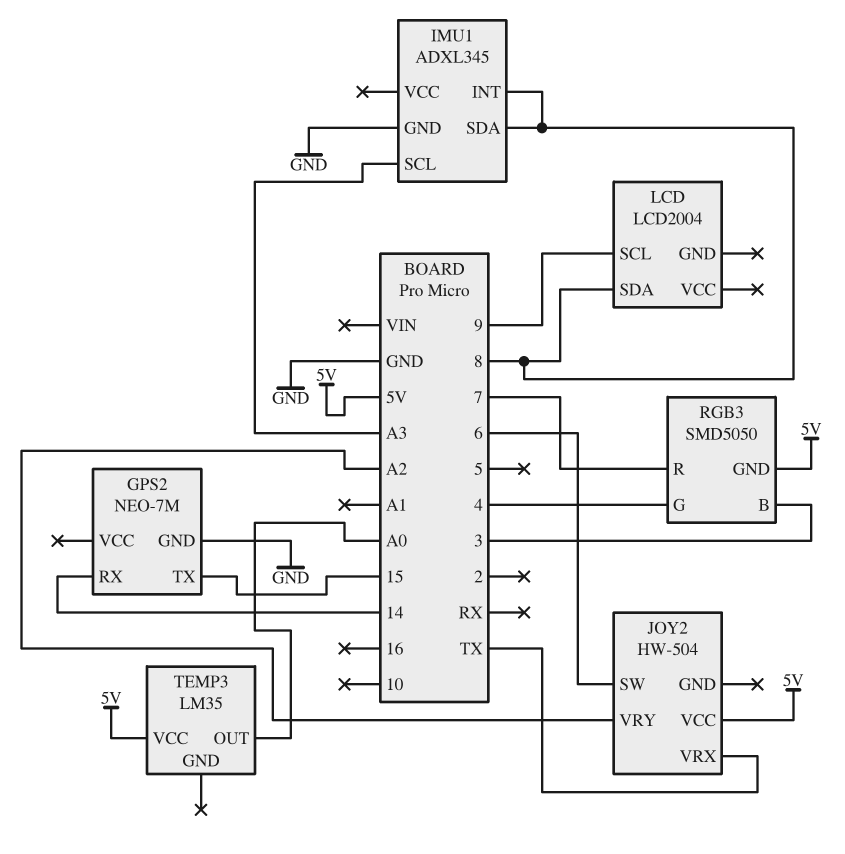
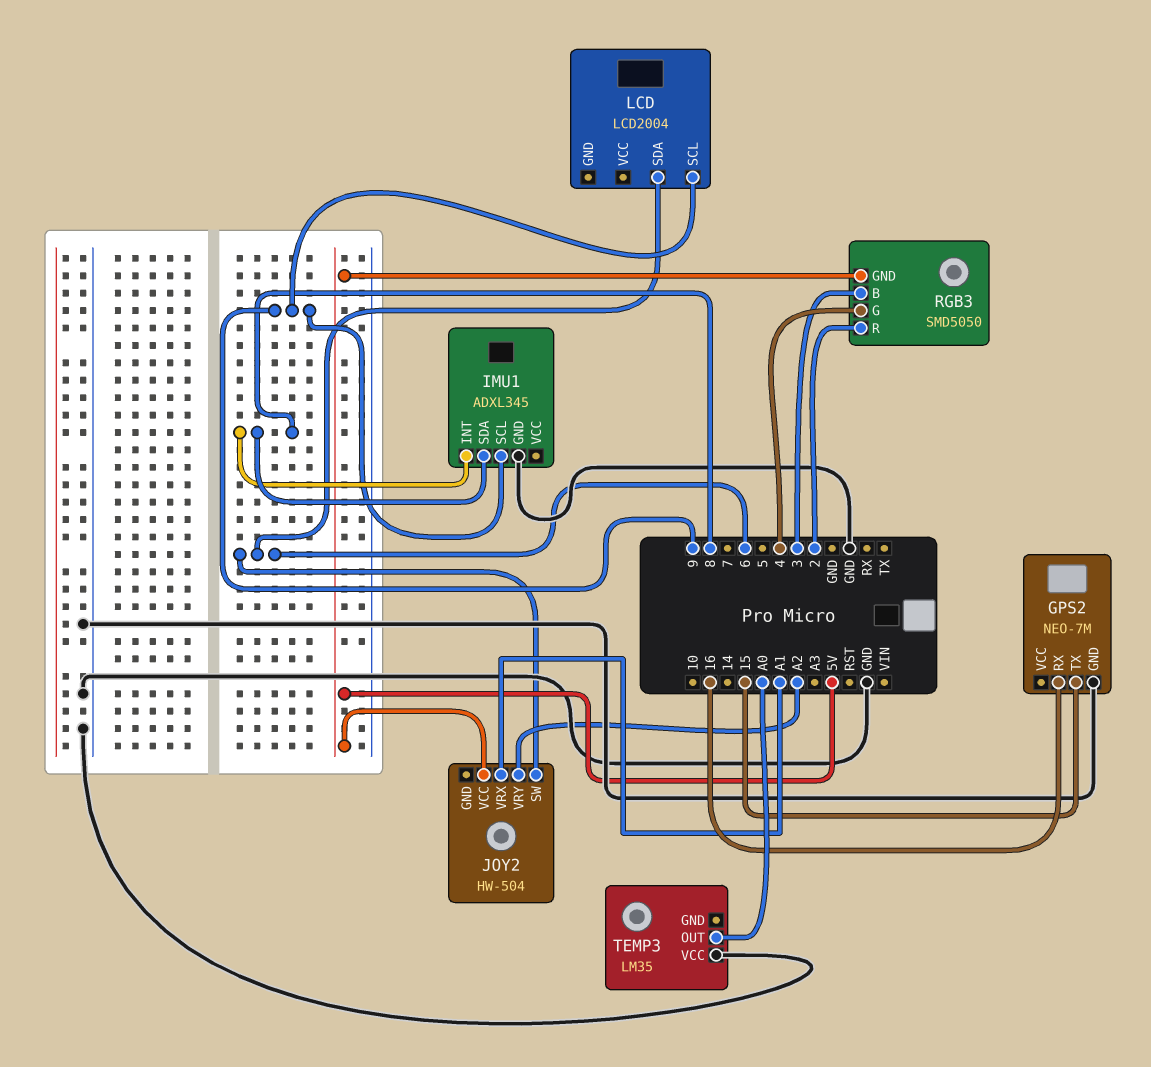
GPS2 pin RX: 14 -> 16
IMU1 pin SCL: A3 -> 9
JOY2 pin VRX: TX -> A1
LCD pin SDA: 8 -> 6
RGB3 pin R: 7 -> 2
TEMP3 pin VCC: 5V -> GND

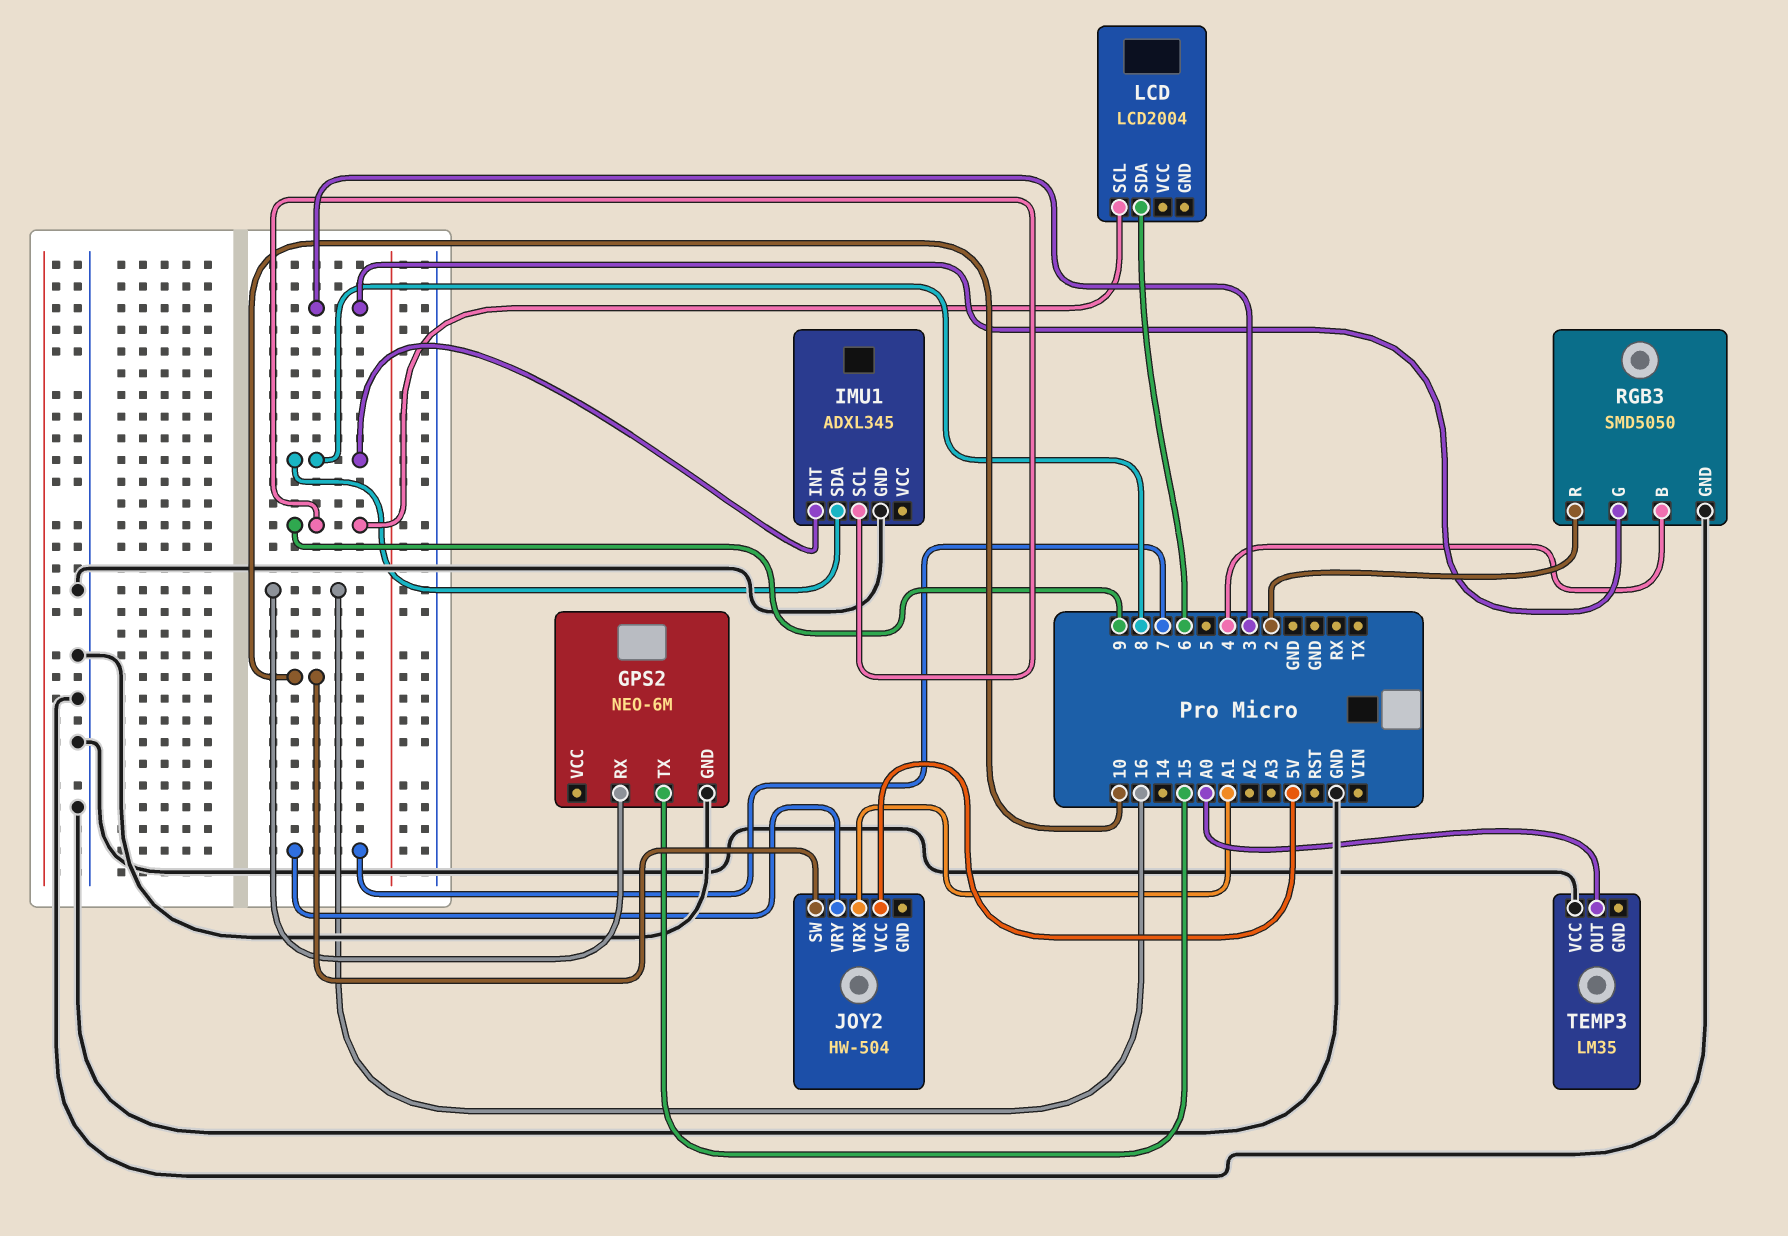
GPS2: NEO-7M -> NEO-6M
JOY2 pin SW: 6 -> 10
JOY2 pin VRY: A2 -> 7
RGB3 pin B: 3 -> 4
RGB3 pin G: 4 -> 3
RGB3 pin GND: 5V -> GND

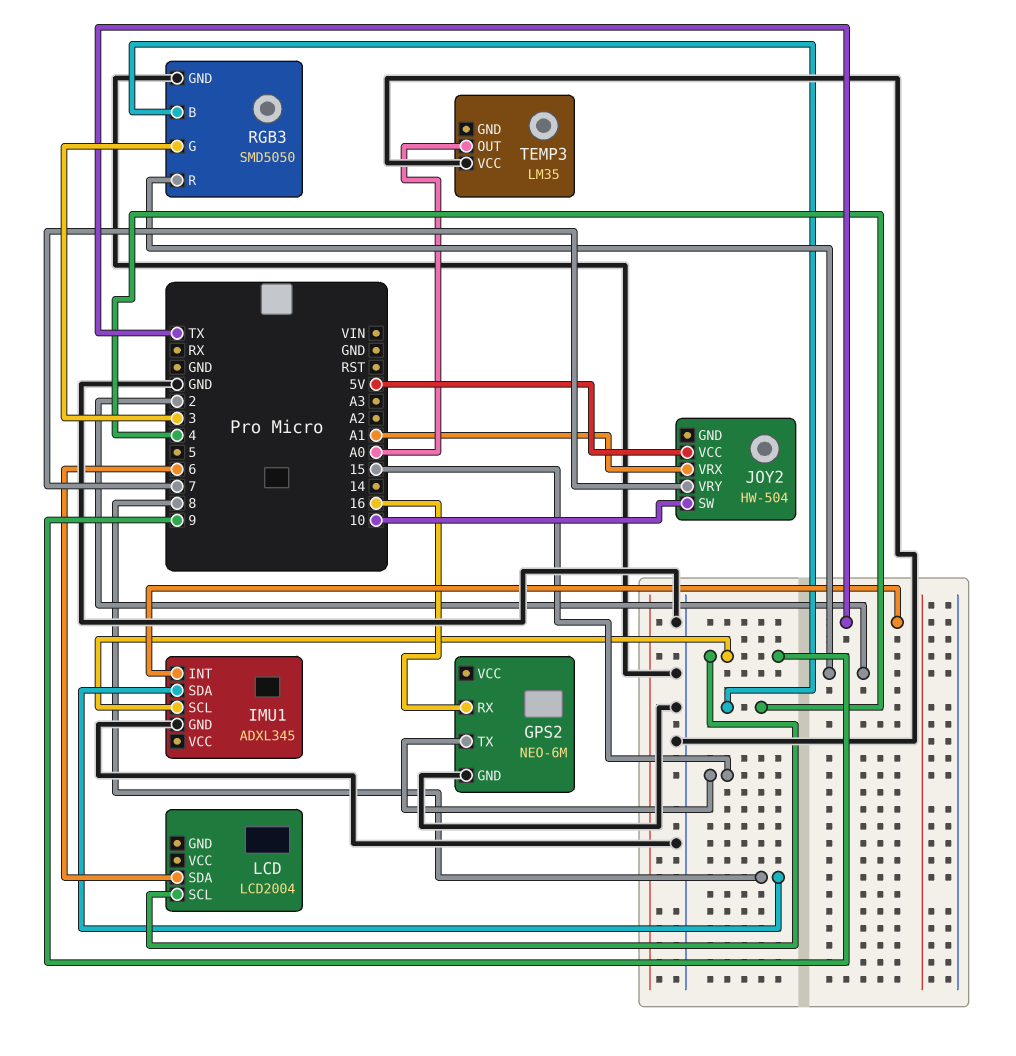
IMU1 pin INT: 8 -> TX

